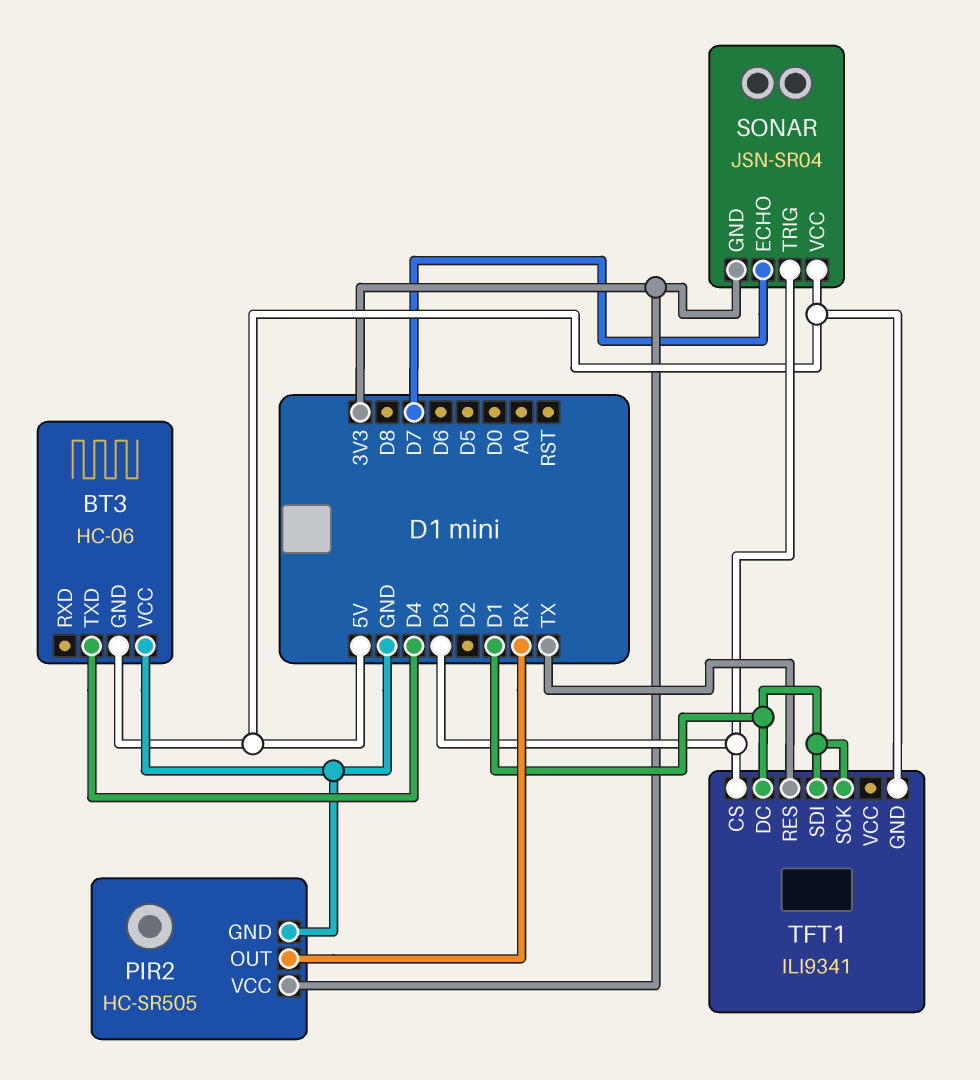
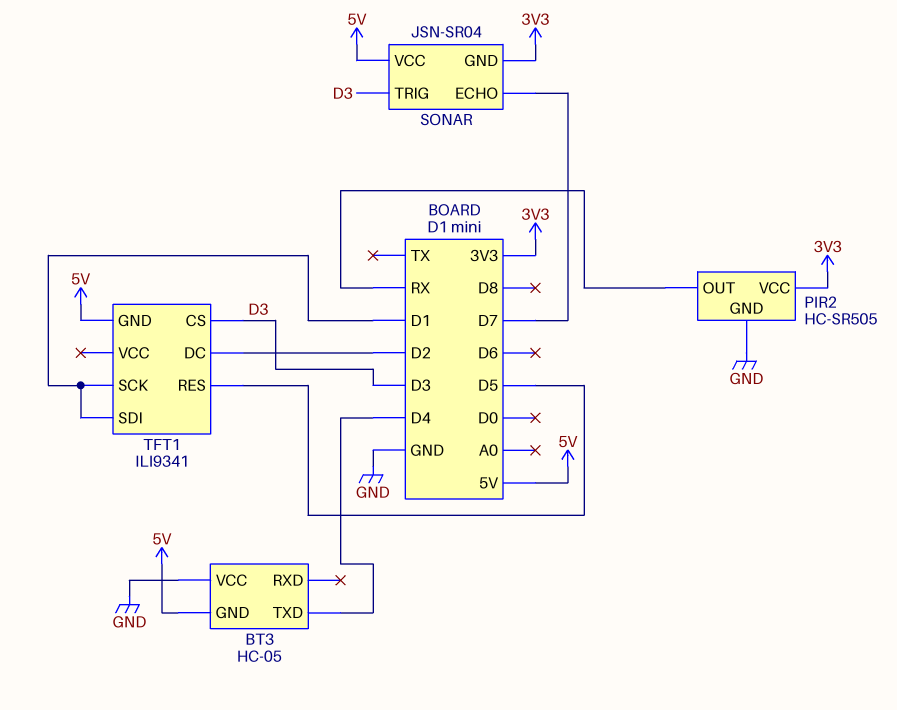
BT3: HC-06 -> HC-05
TFT1 pin DC: D1 -> D2
TFT1 pin RES: TX -> D5

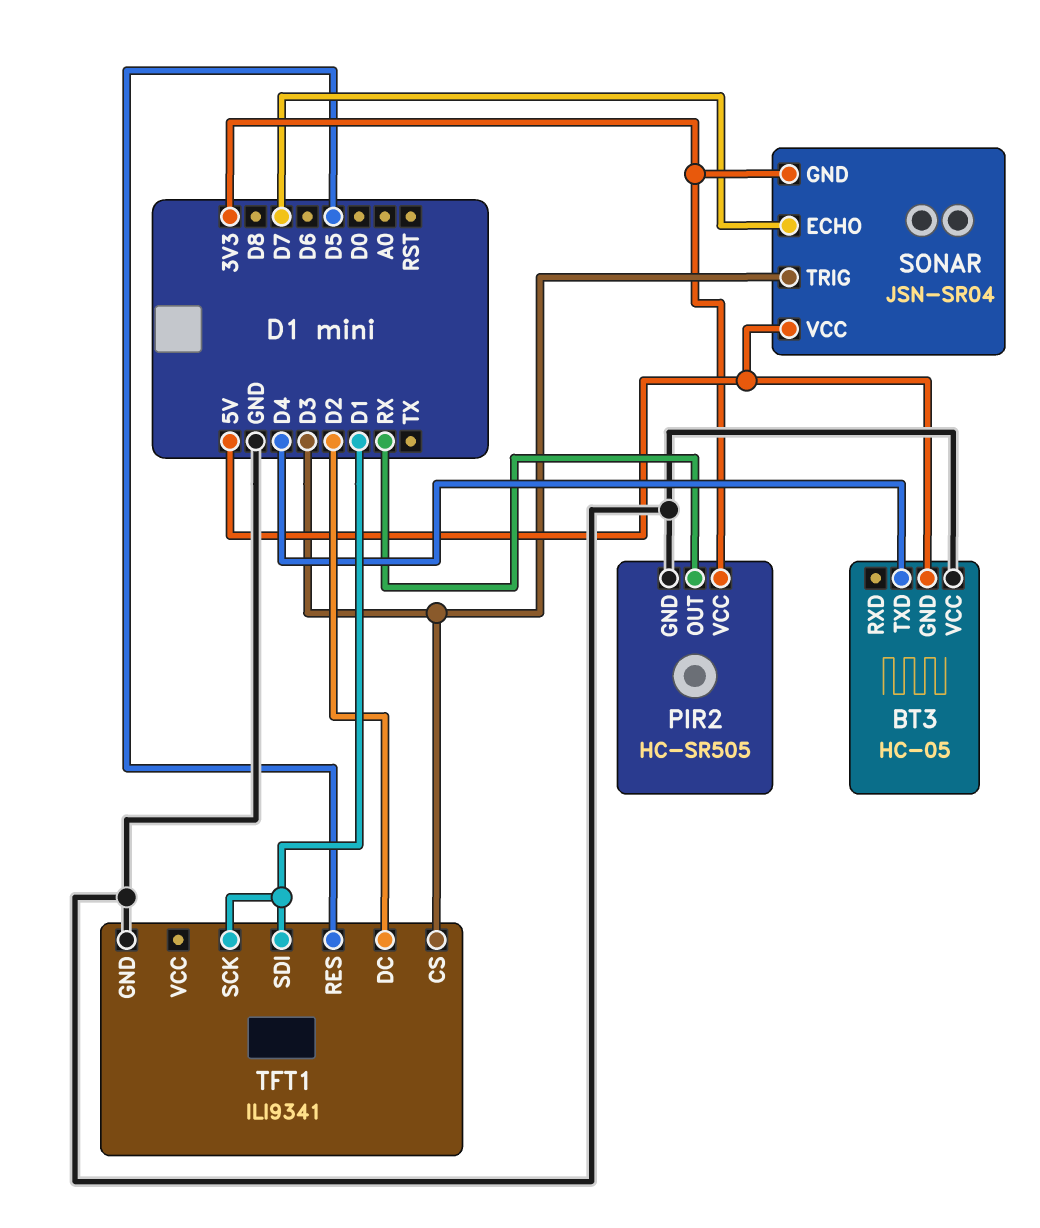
TFT1 pin GND: 5V -> GND

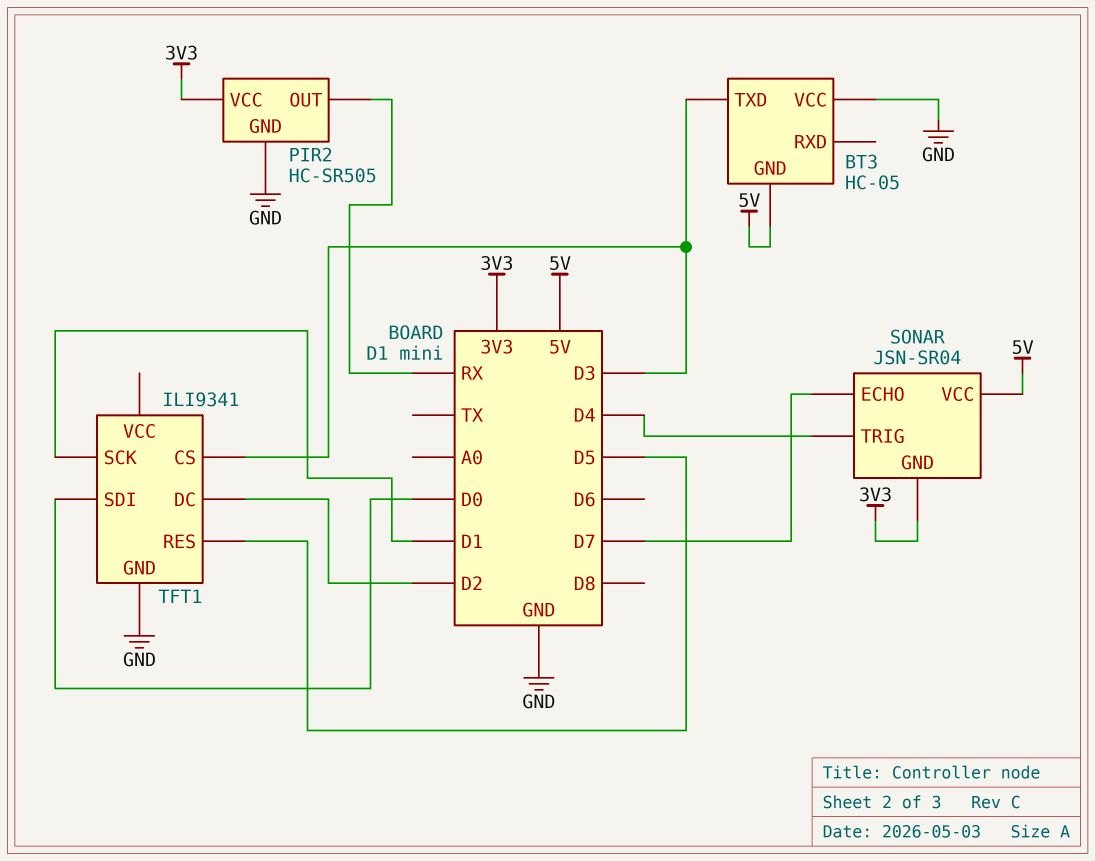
BT3 pin TXD: D4 -> D3
SONAR pin TRIG: D3 -> D4
TFT1 pin SDI: D1 -> D0

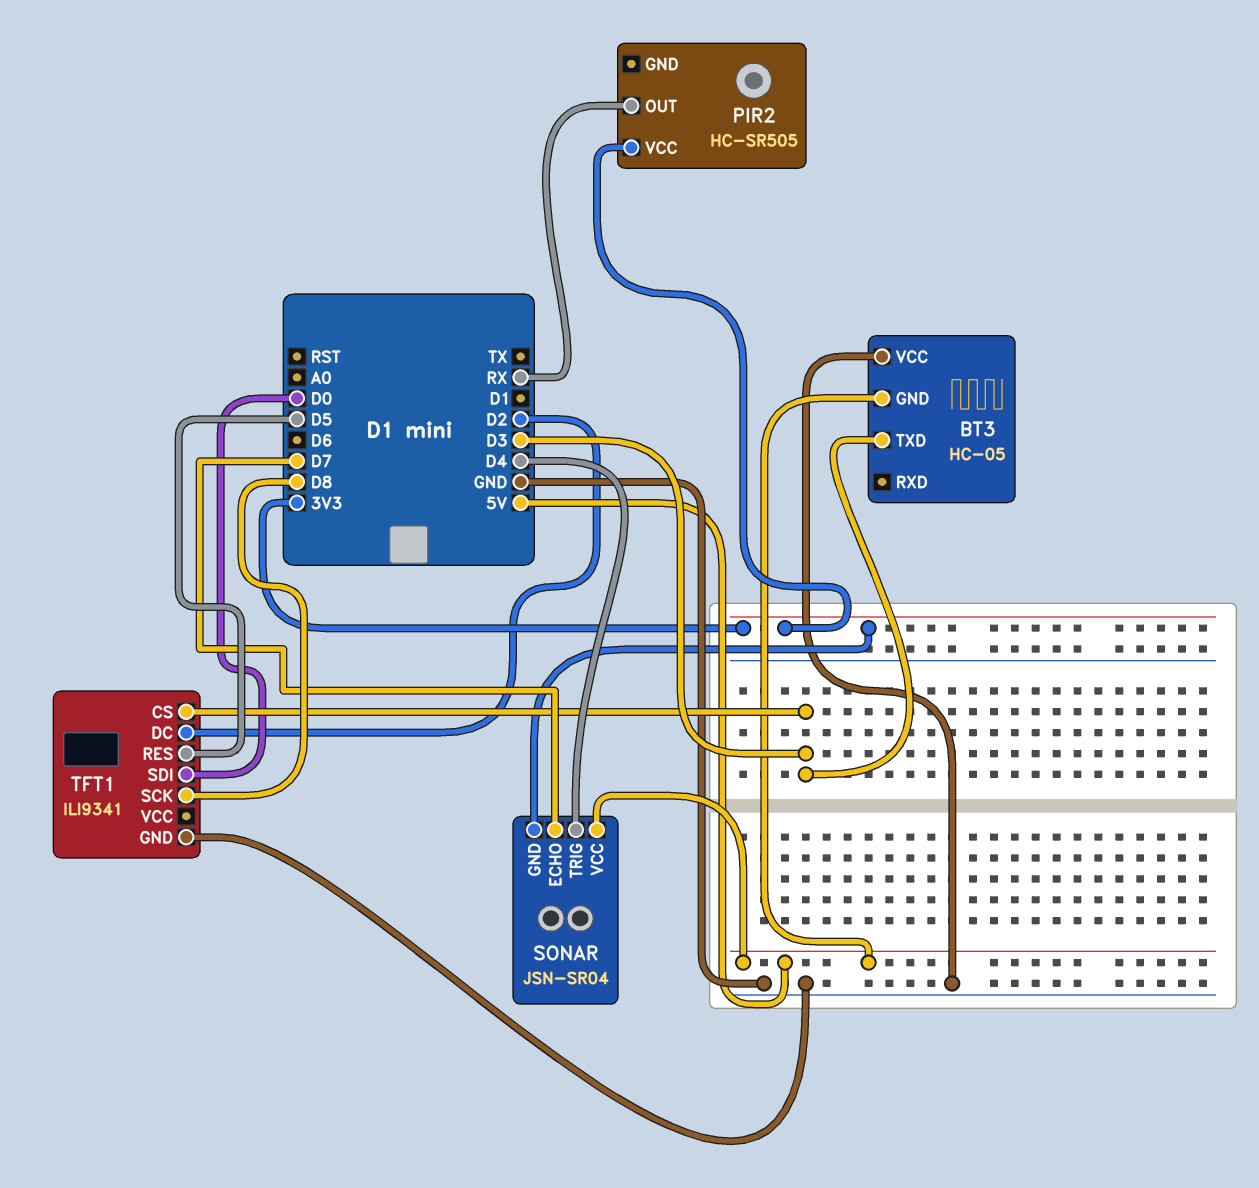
PIR2 pin GND: GND -> none
TFT1 pin SCK: D1 -> D8

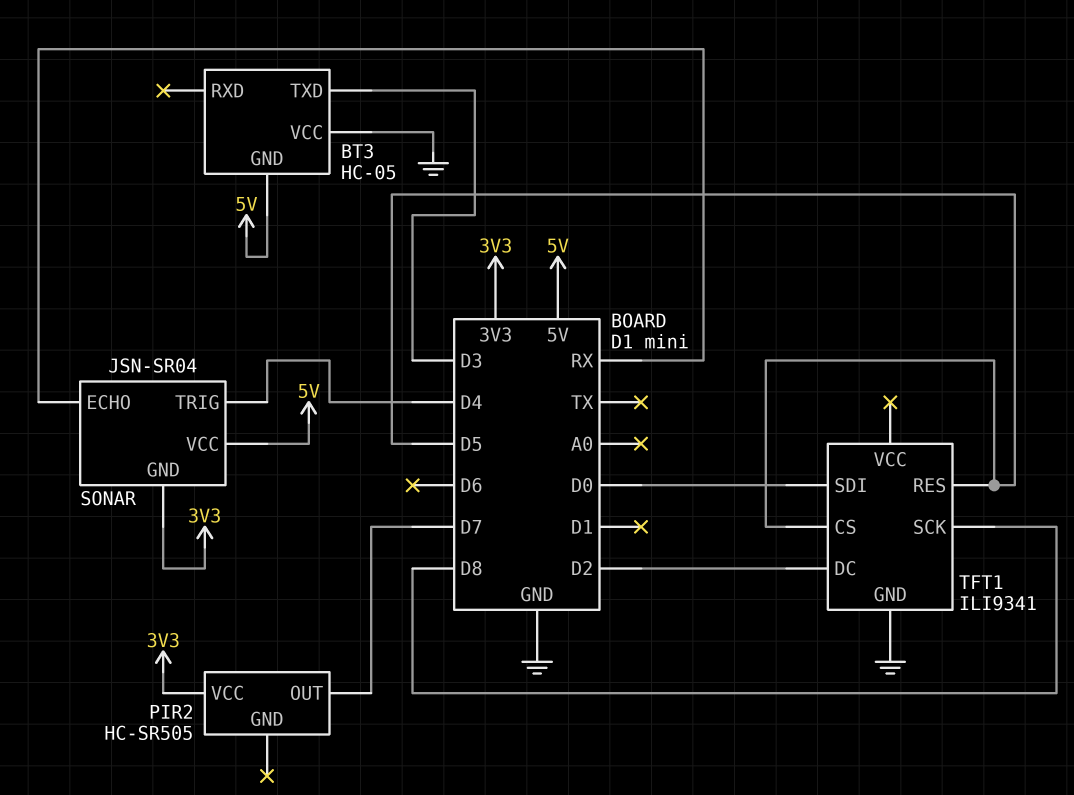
PIR2 pin OUT: RX -> D7
SONAR pin ECHO: D7 -> RX
TFT1 pin CS: D3 -> D5

